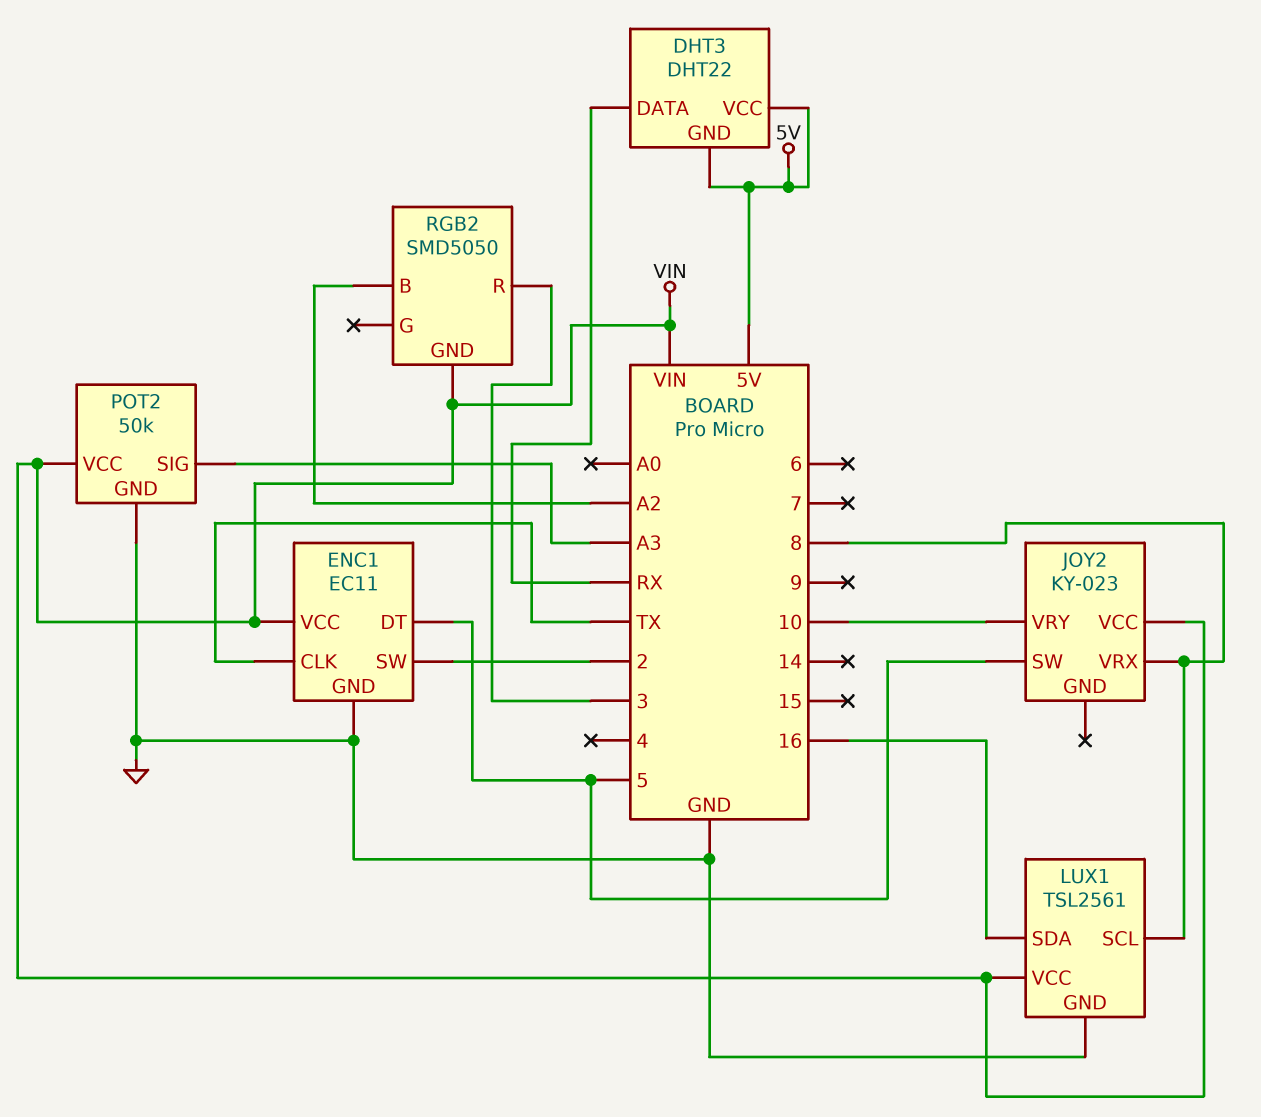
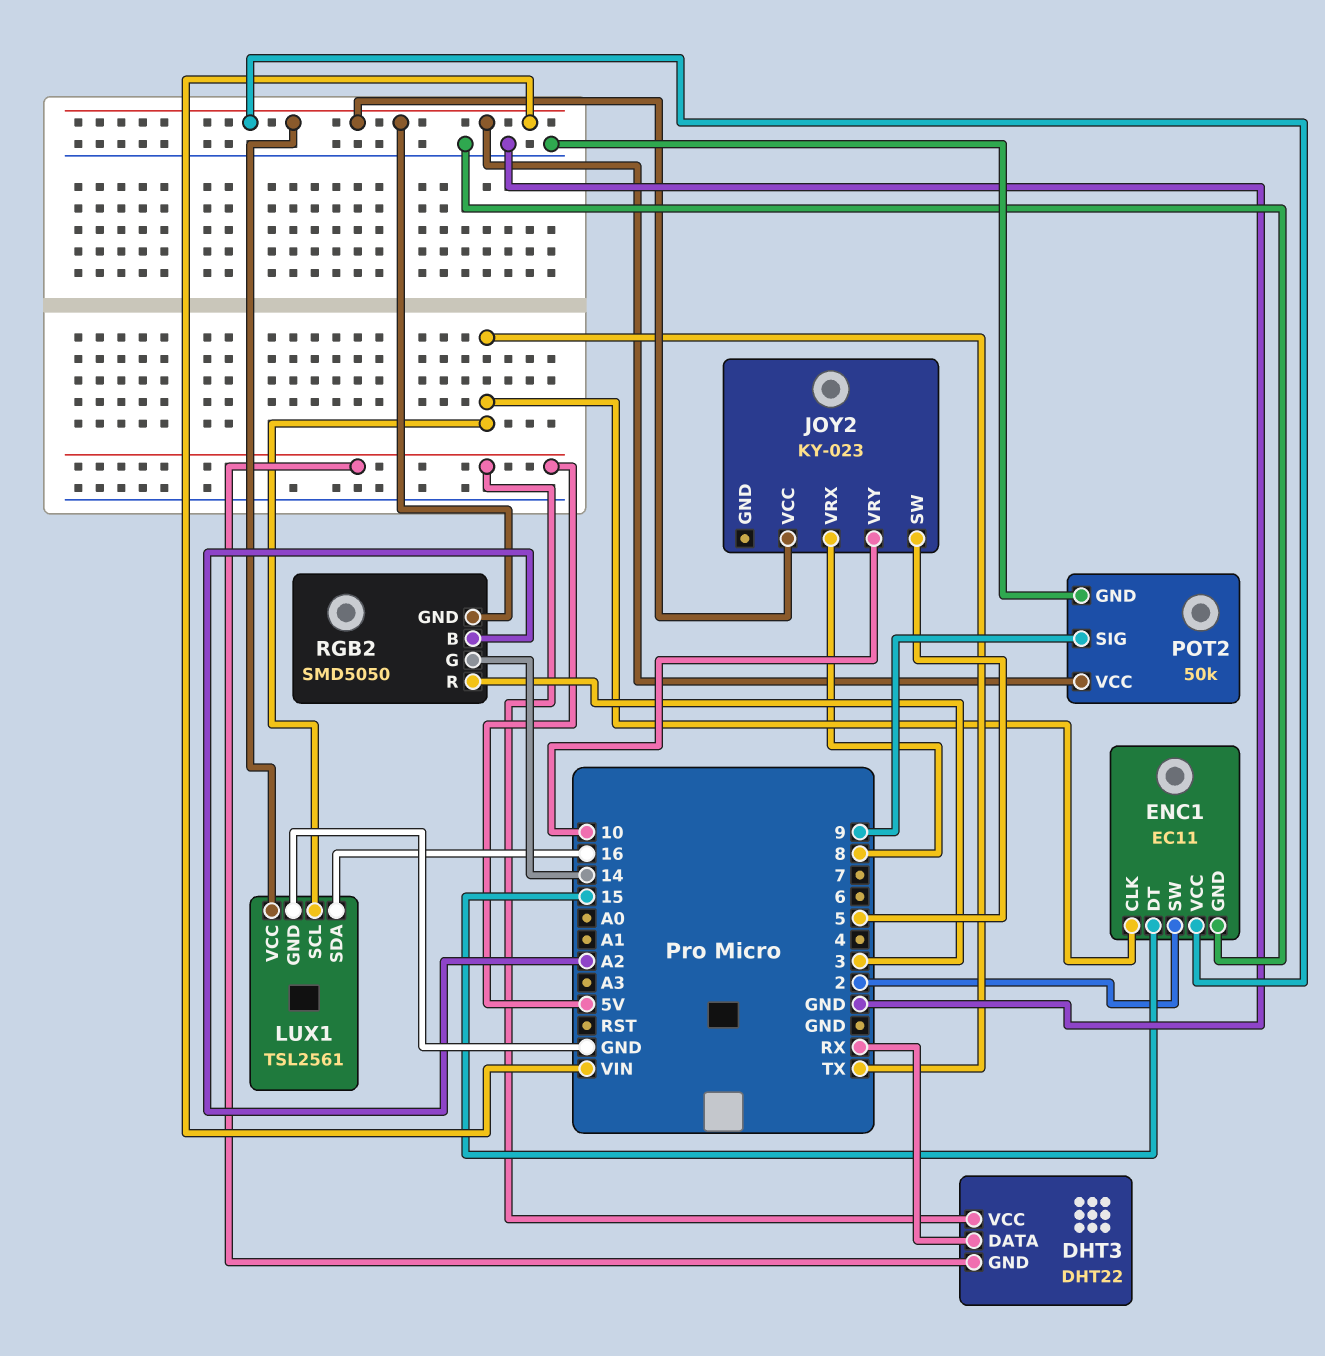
ENC1 pin DT: 5 -> 15
LUX1 pin SCL: 8 -> TX
POT2 pin SIG: A3 -> 9
RGB2 pin G: none -> 14

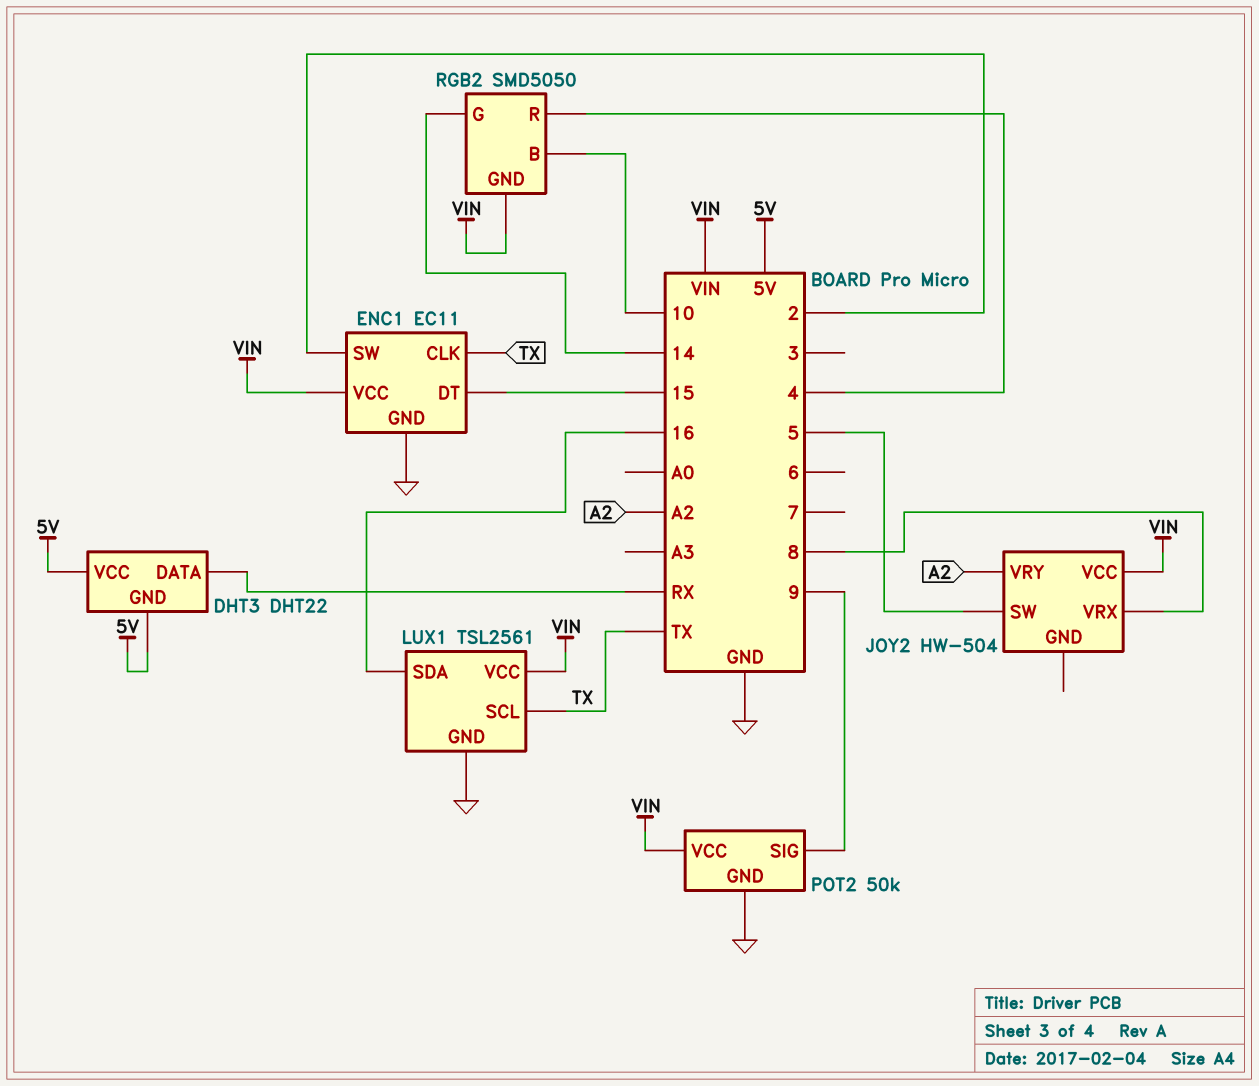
JOY2: KY-023 -> HW-504
JOY2 pin VRY: 10 -> A2
RGB2 pin B: A2 -> 10
RGB2 pin R: 3 -> 4

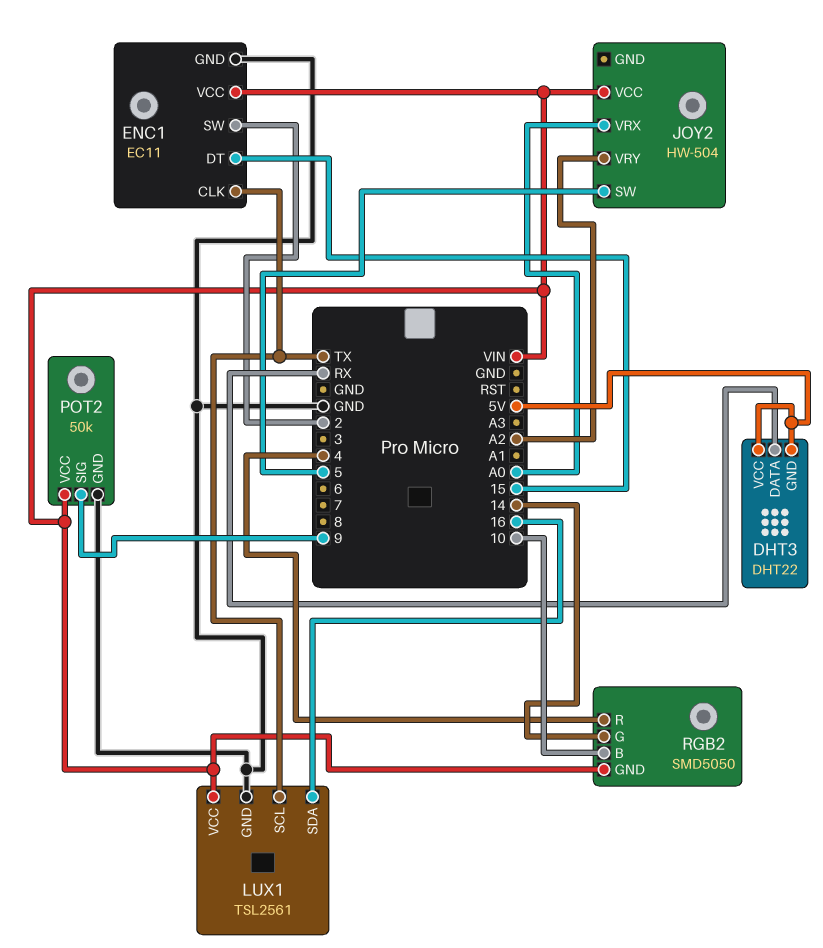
JOY2 pin VRX: 8 -> A0

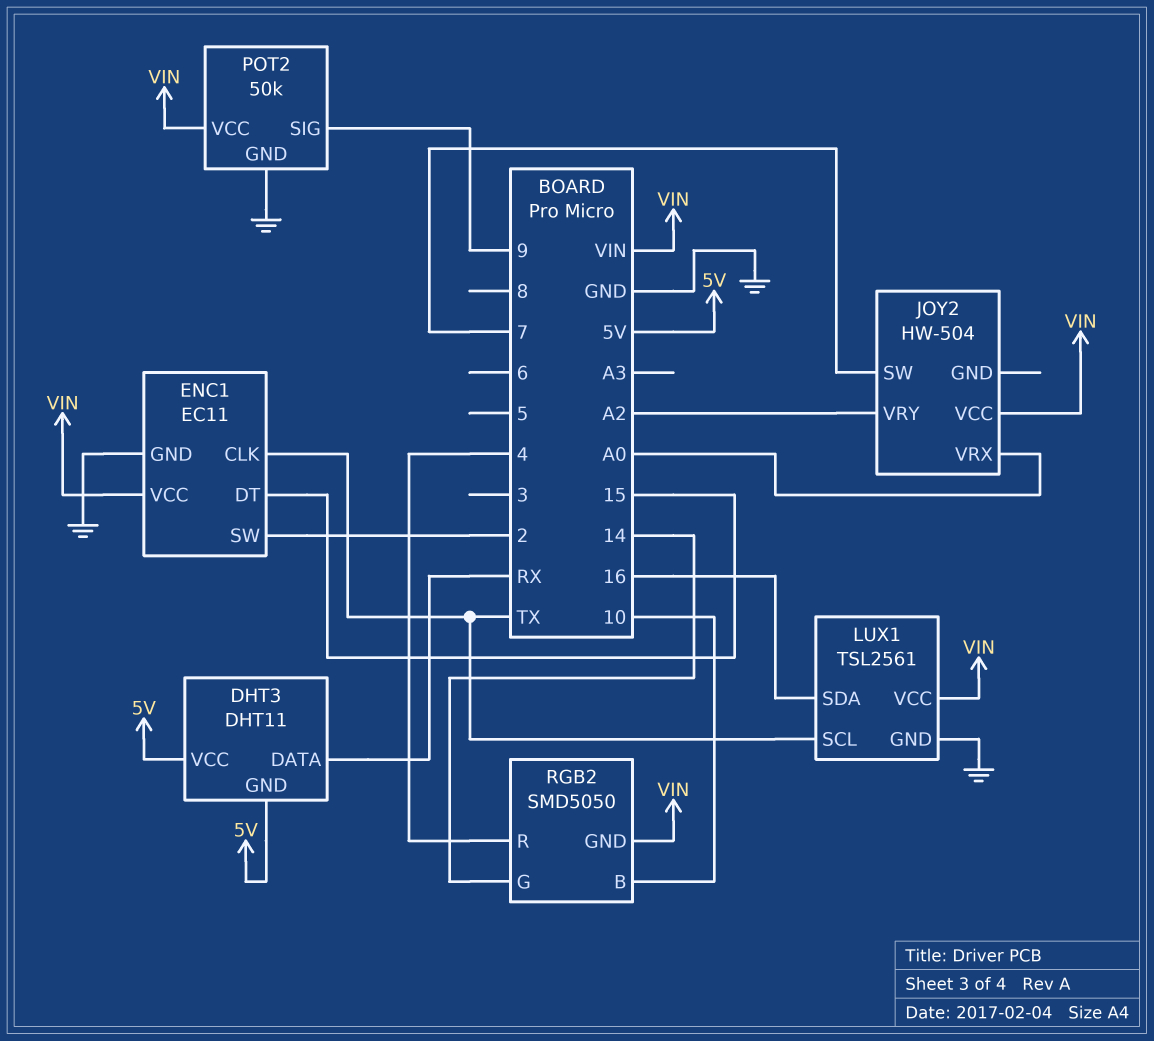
DHT3: DHT22 -> DHT11
JOY2 pin SW: 5 -> 7

